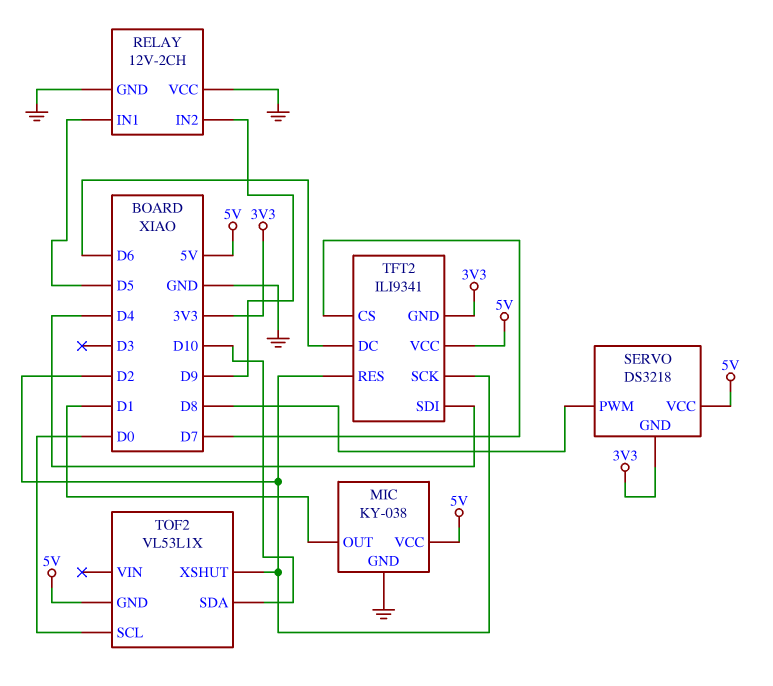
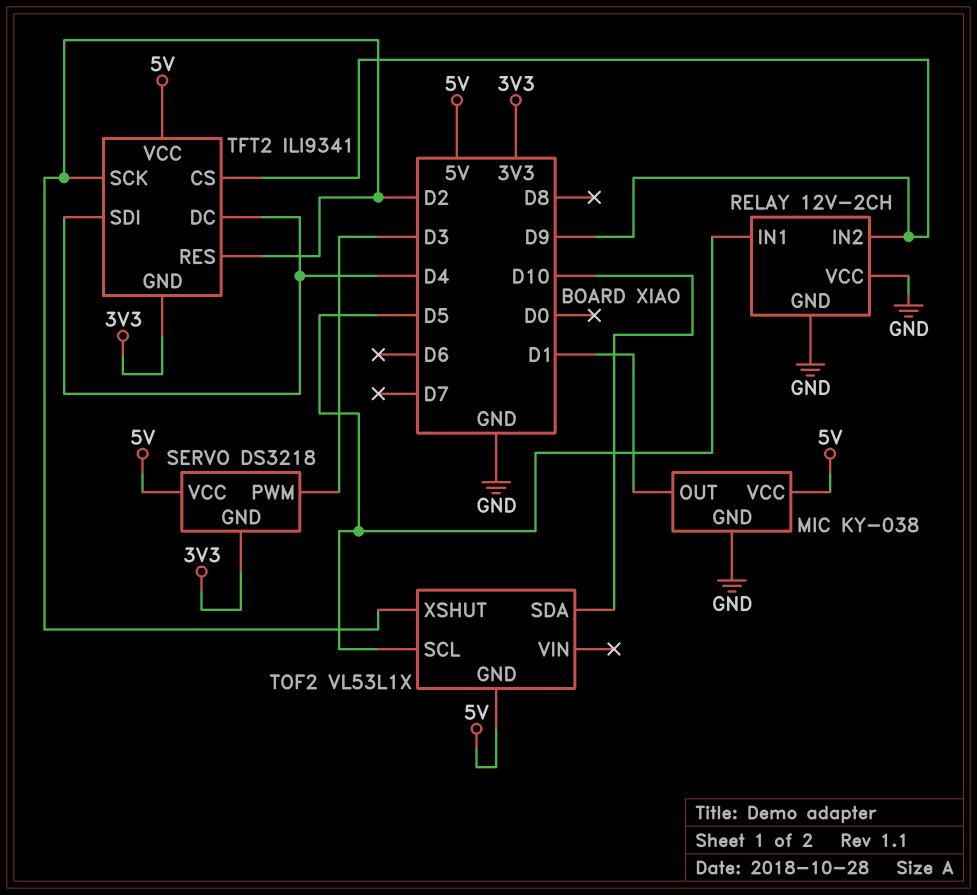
SERVO pin PWM: D8 -> D3
TFT2 pin CS: D7 -> D9
TFT2 pin DC: D6 -> D4
TOF2 pin SCL: D0 -> D5

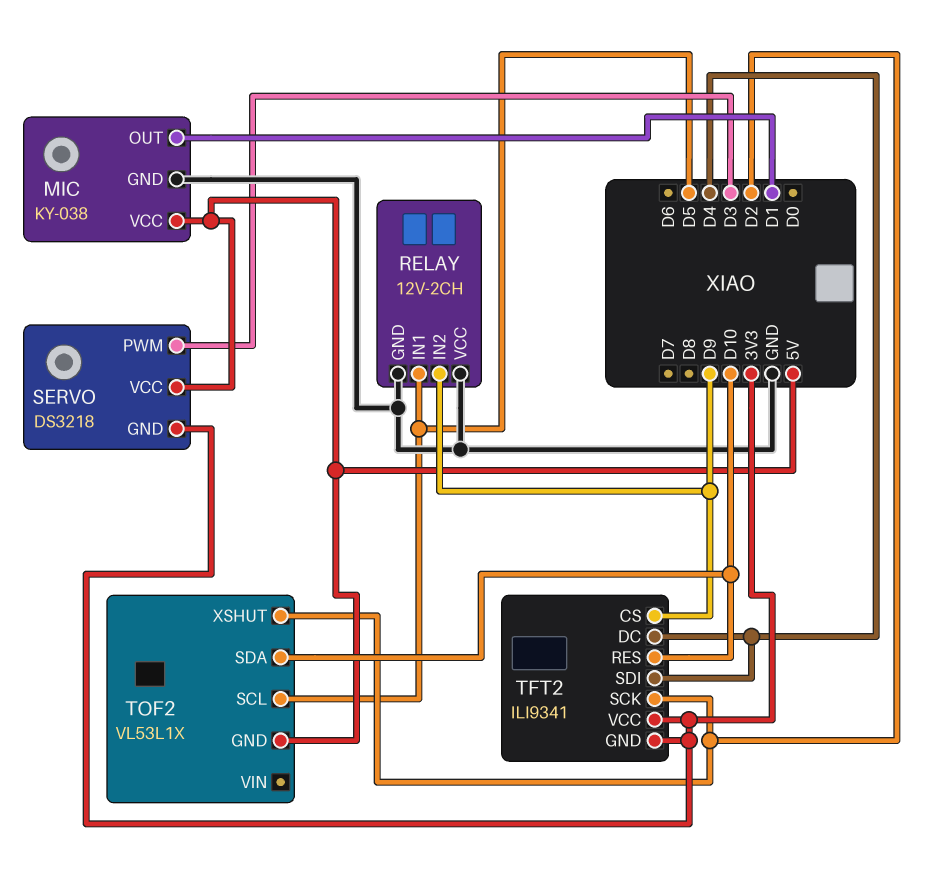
TFT2 pin RES: D2 -> D10
TFT2 pin VCC: 5V -> 3V3

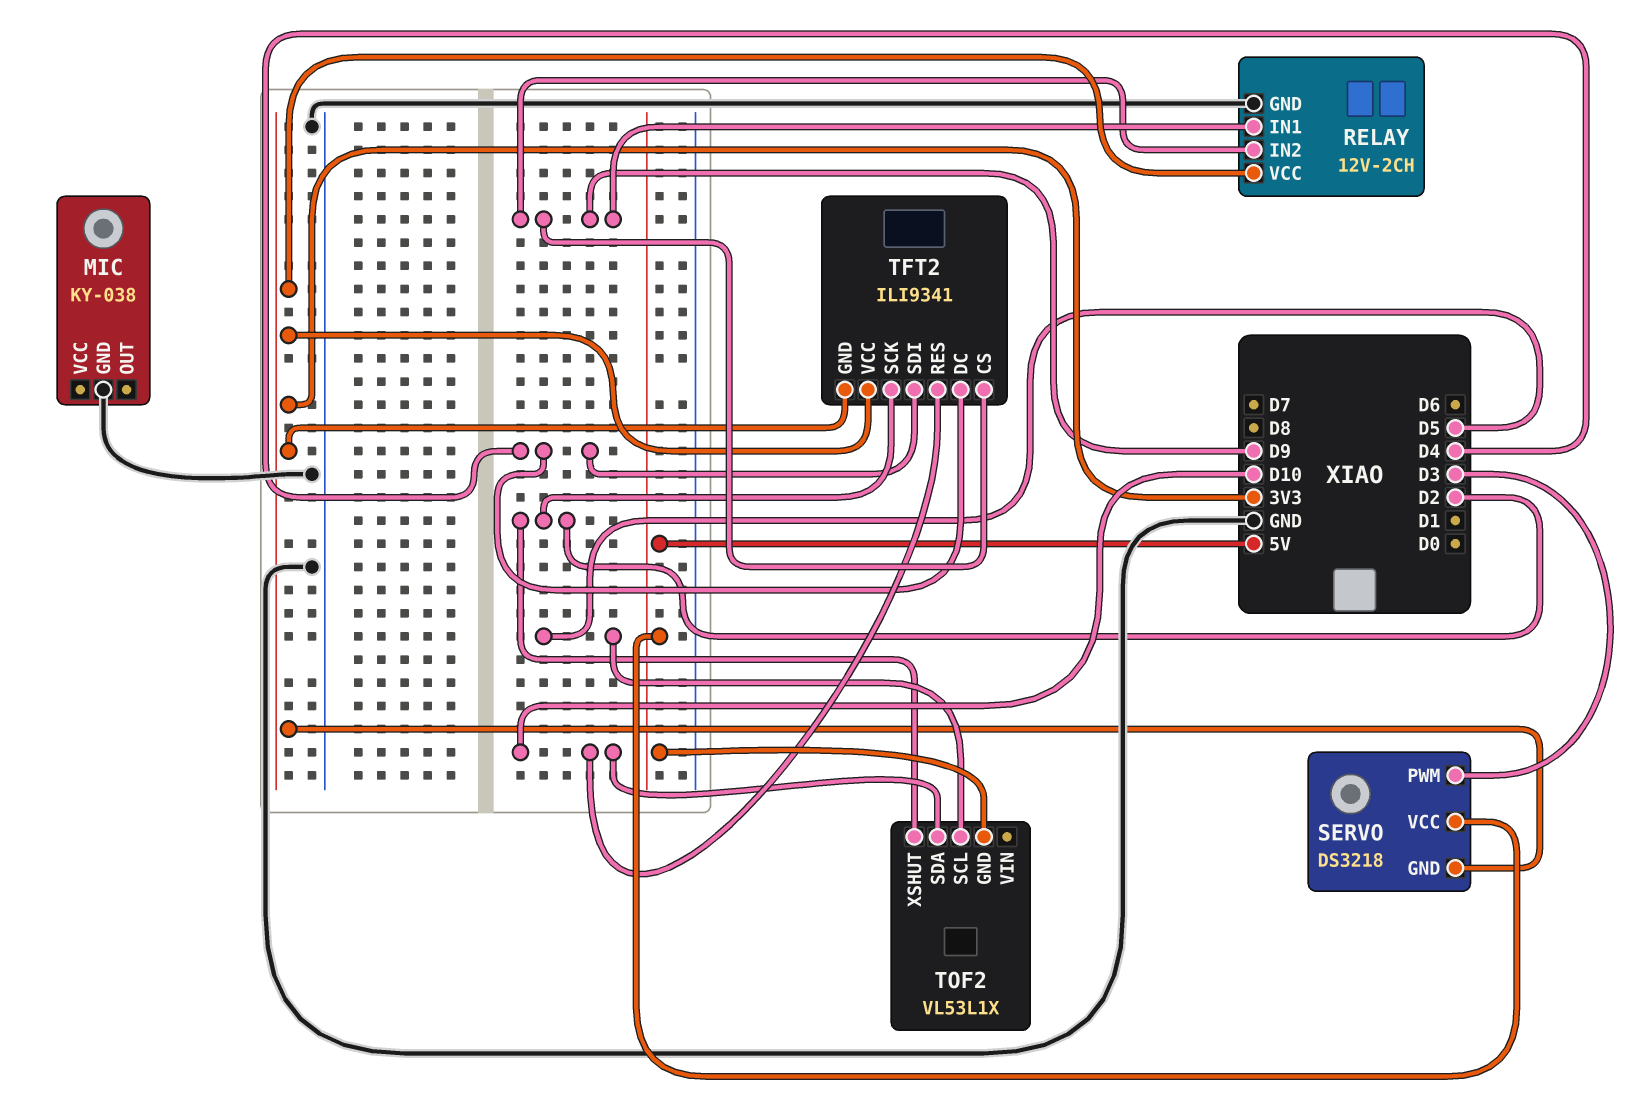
MIC pin OUT: D1 -> none
MIC pin VCC: 5V -> none
RELAY pin IN1: D5 -> D9
RELAY pin VCC: GND -> 3V3

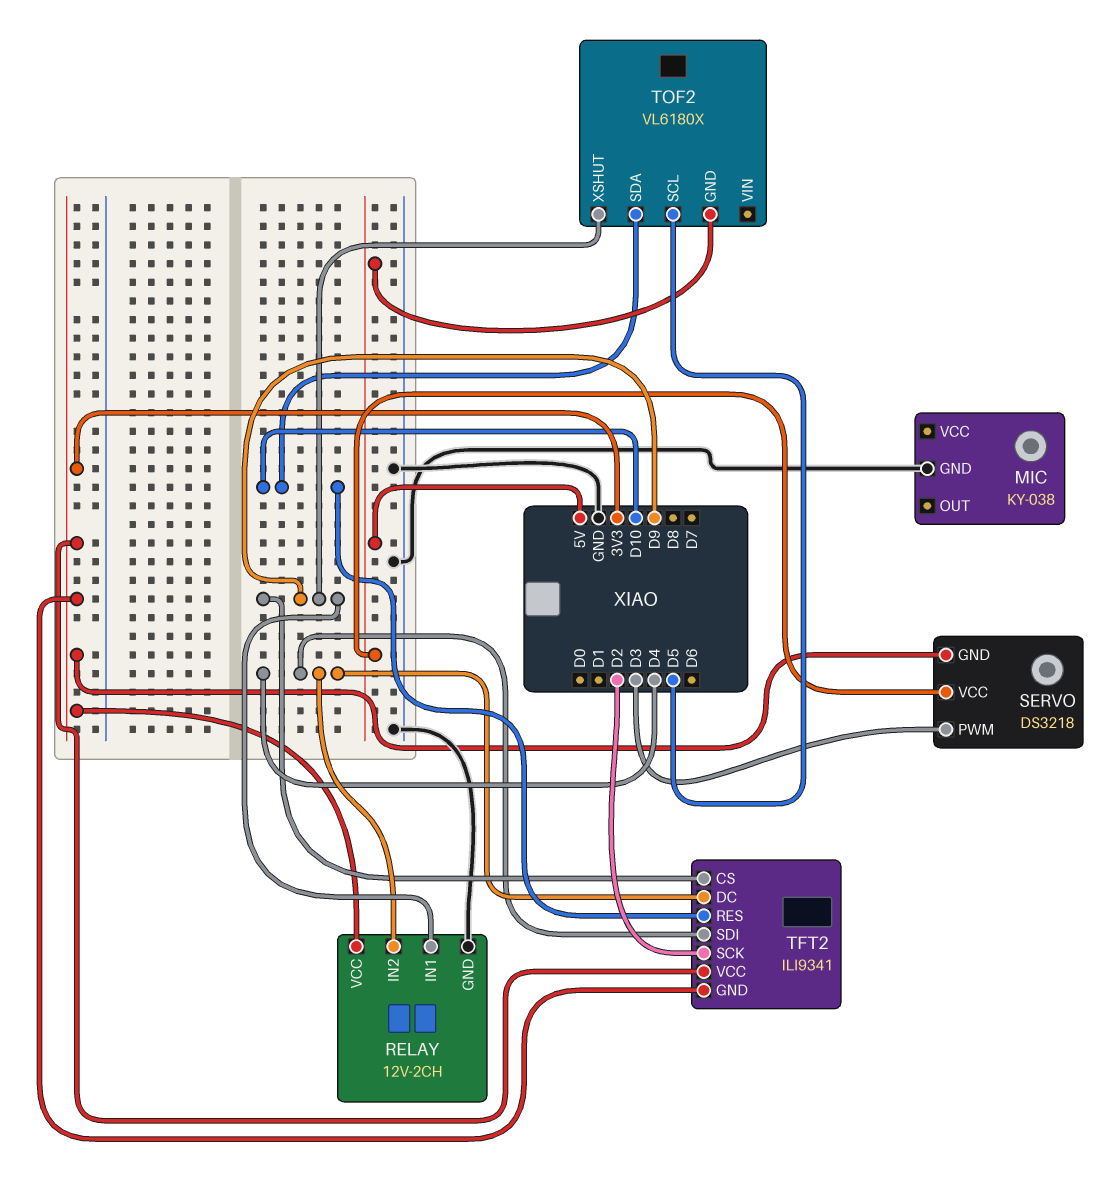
RELAY pin IN2: D9 -> D4
TOF2: VL53L1X -> VL6180X
TOF2 pin XSHUT: D2 -> D9

